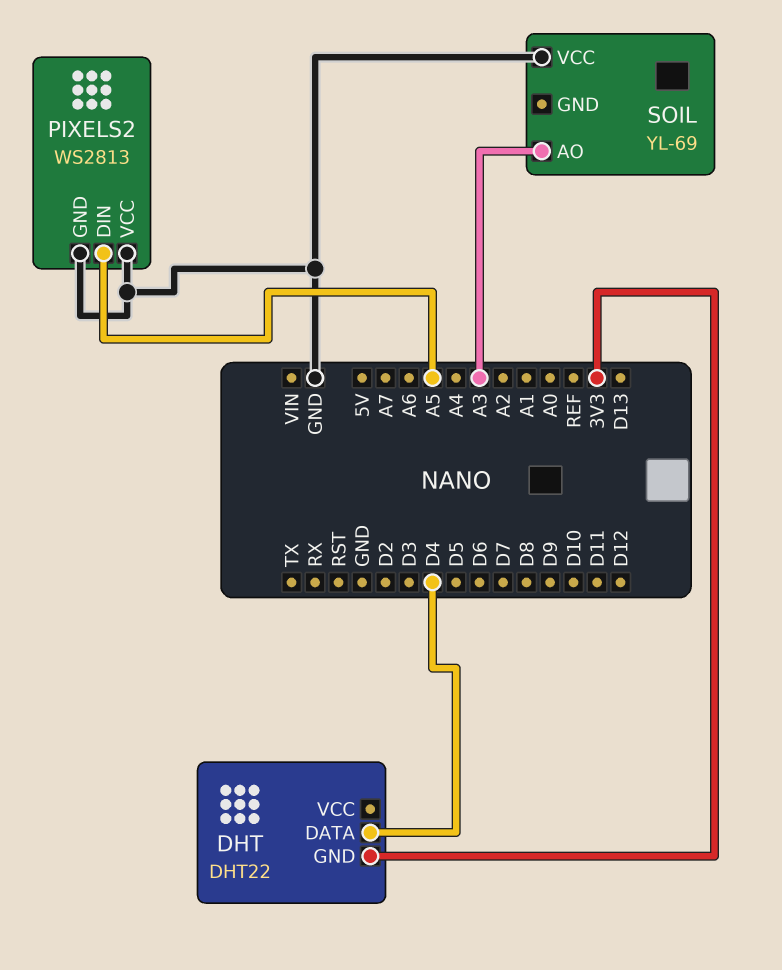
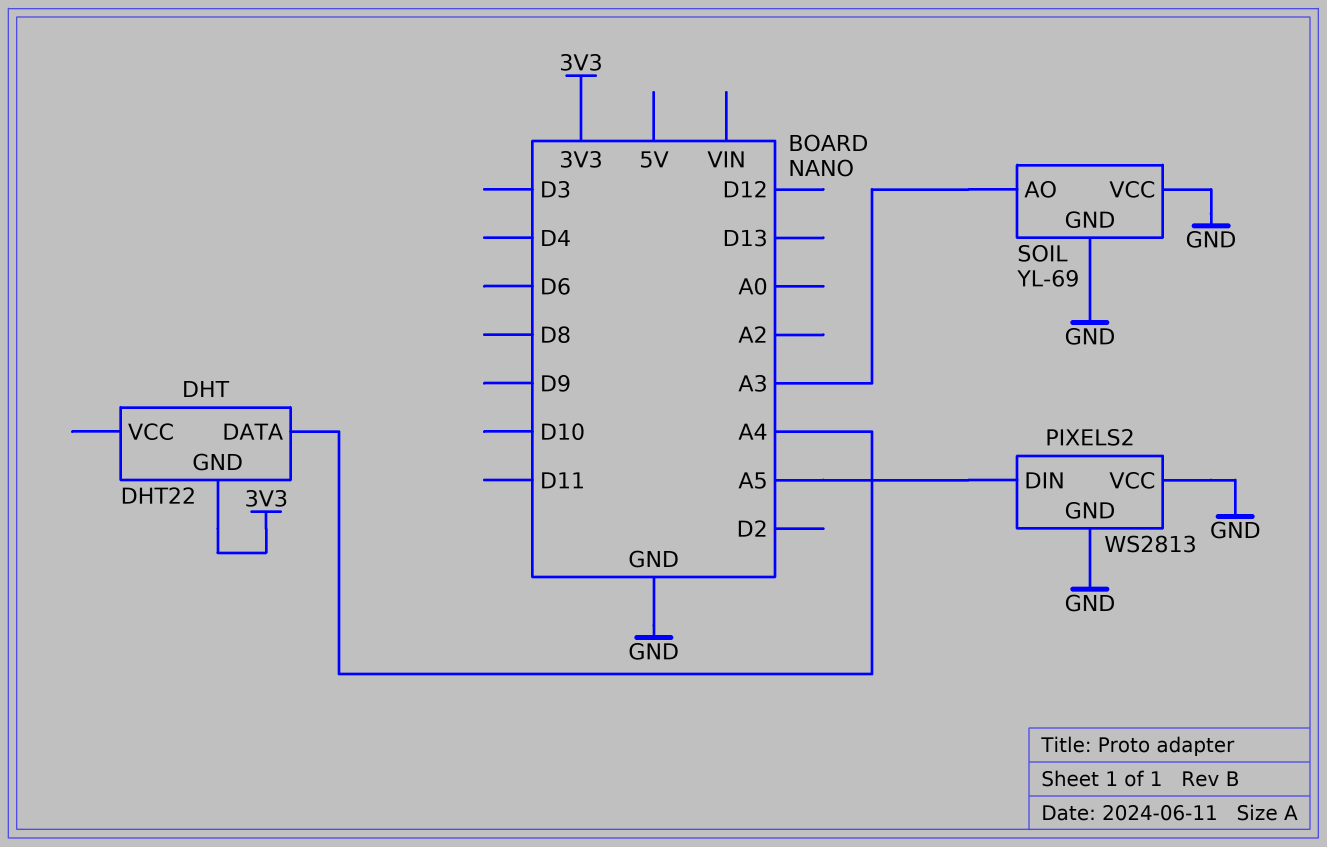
DHT pin DATA: D4 -> A4
SOIL pin GND: none -> GND

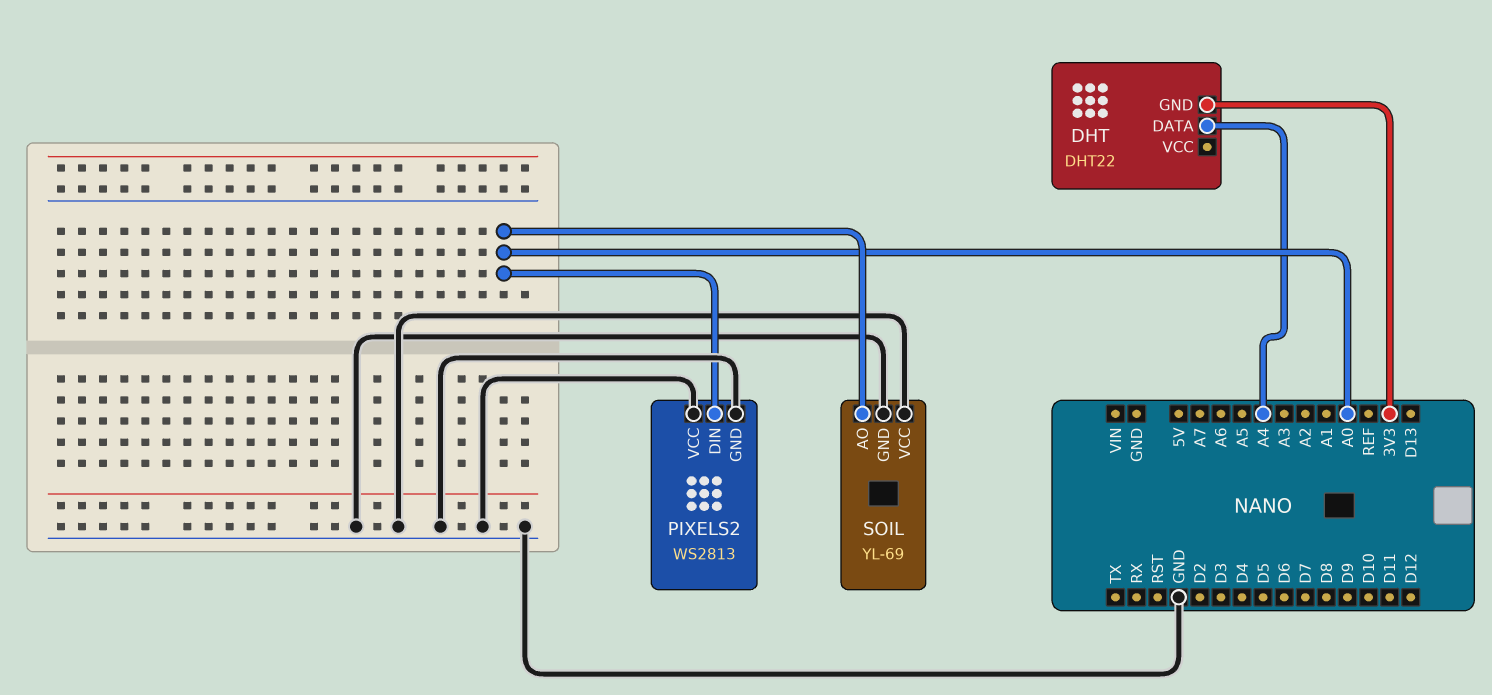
PIXELS2 pin DIN: A5 -> A0
SOIL pin AO: A3 -> A0

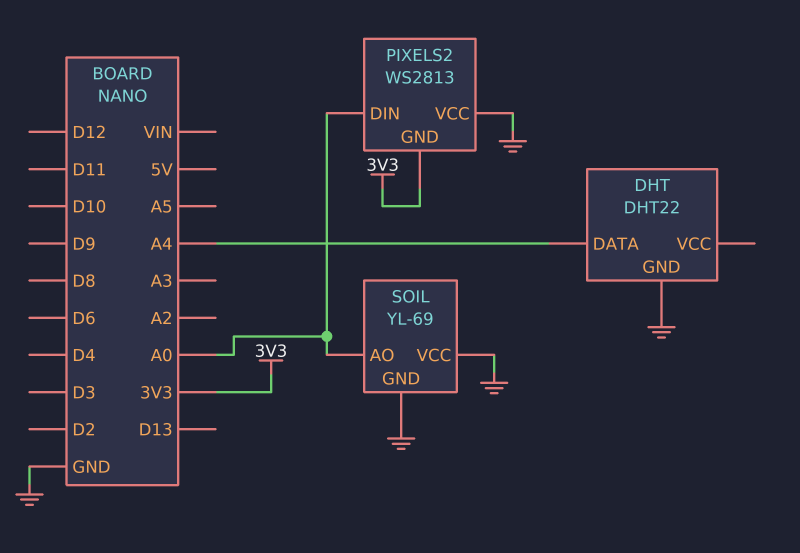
DHT pin GND: 3V3 -> GND
PIXELS2 pin GND: GND -> 3V3

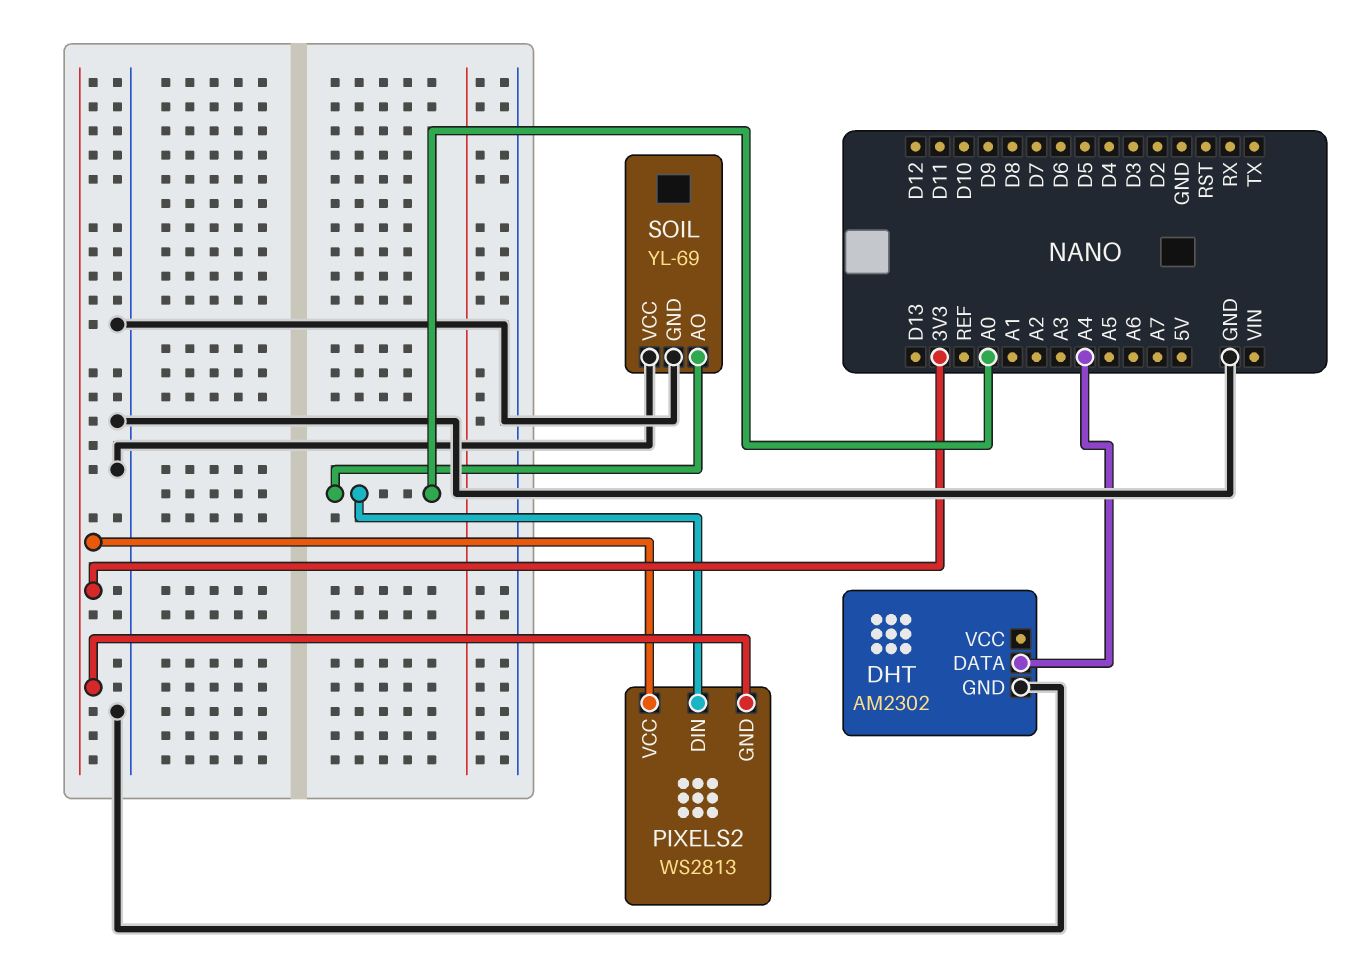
DHT: DHT22 -> AM2302
PIXELS2 pin VCC: GND -> 3V3

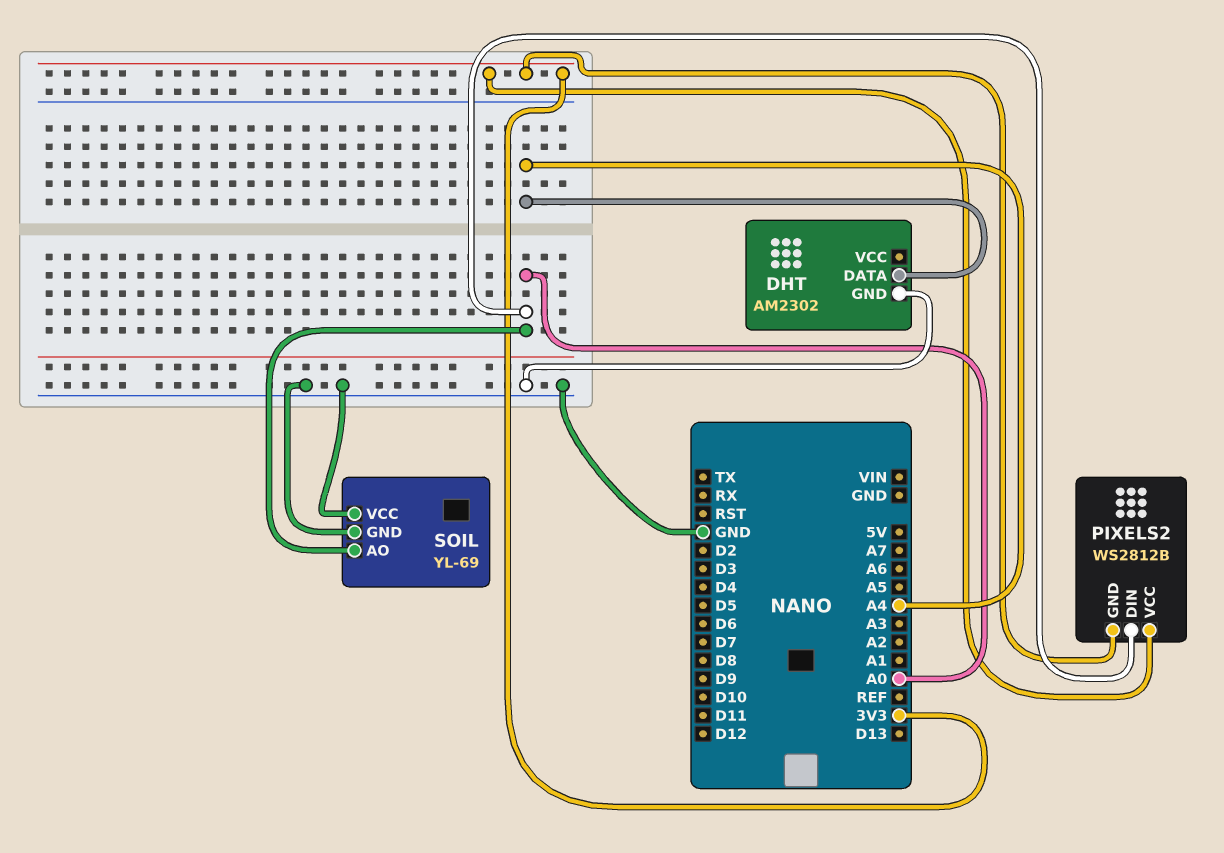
PIXELS2: WS2813 -> WS2812B

